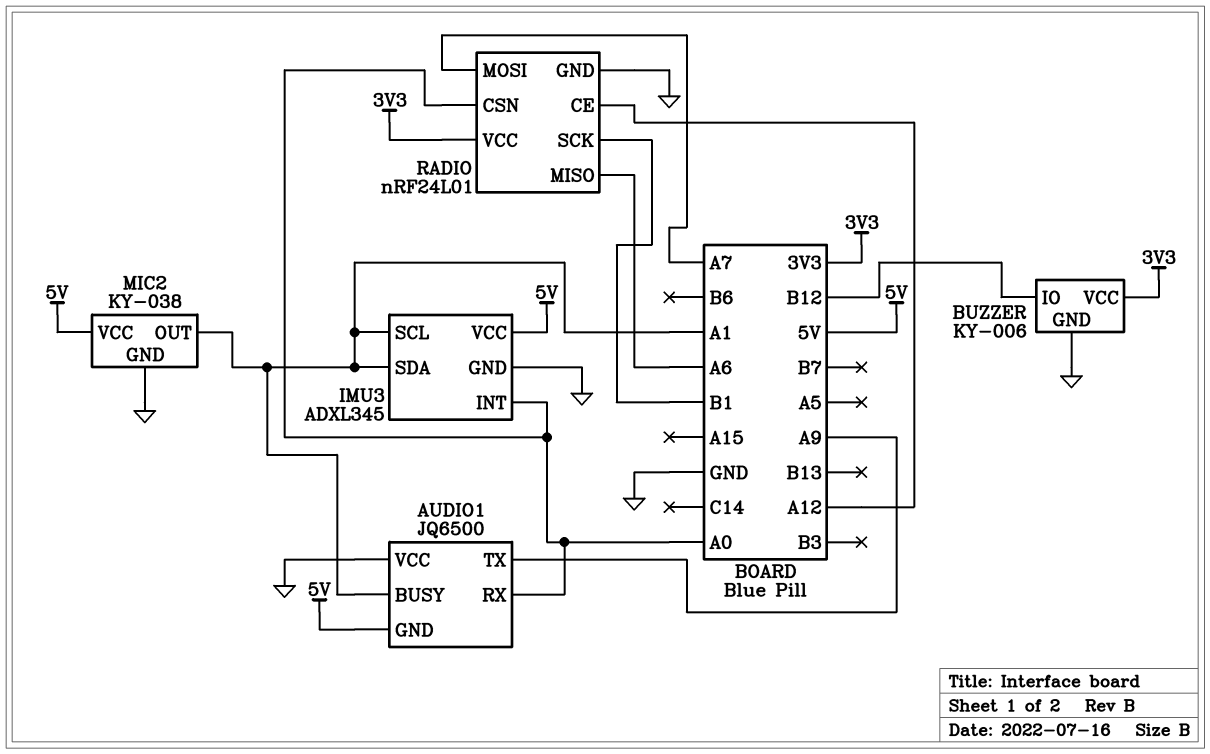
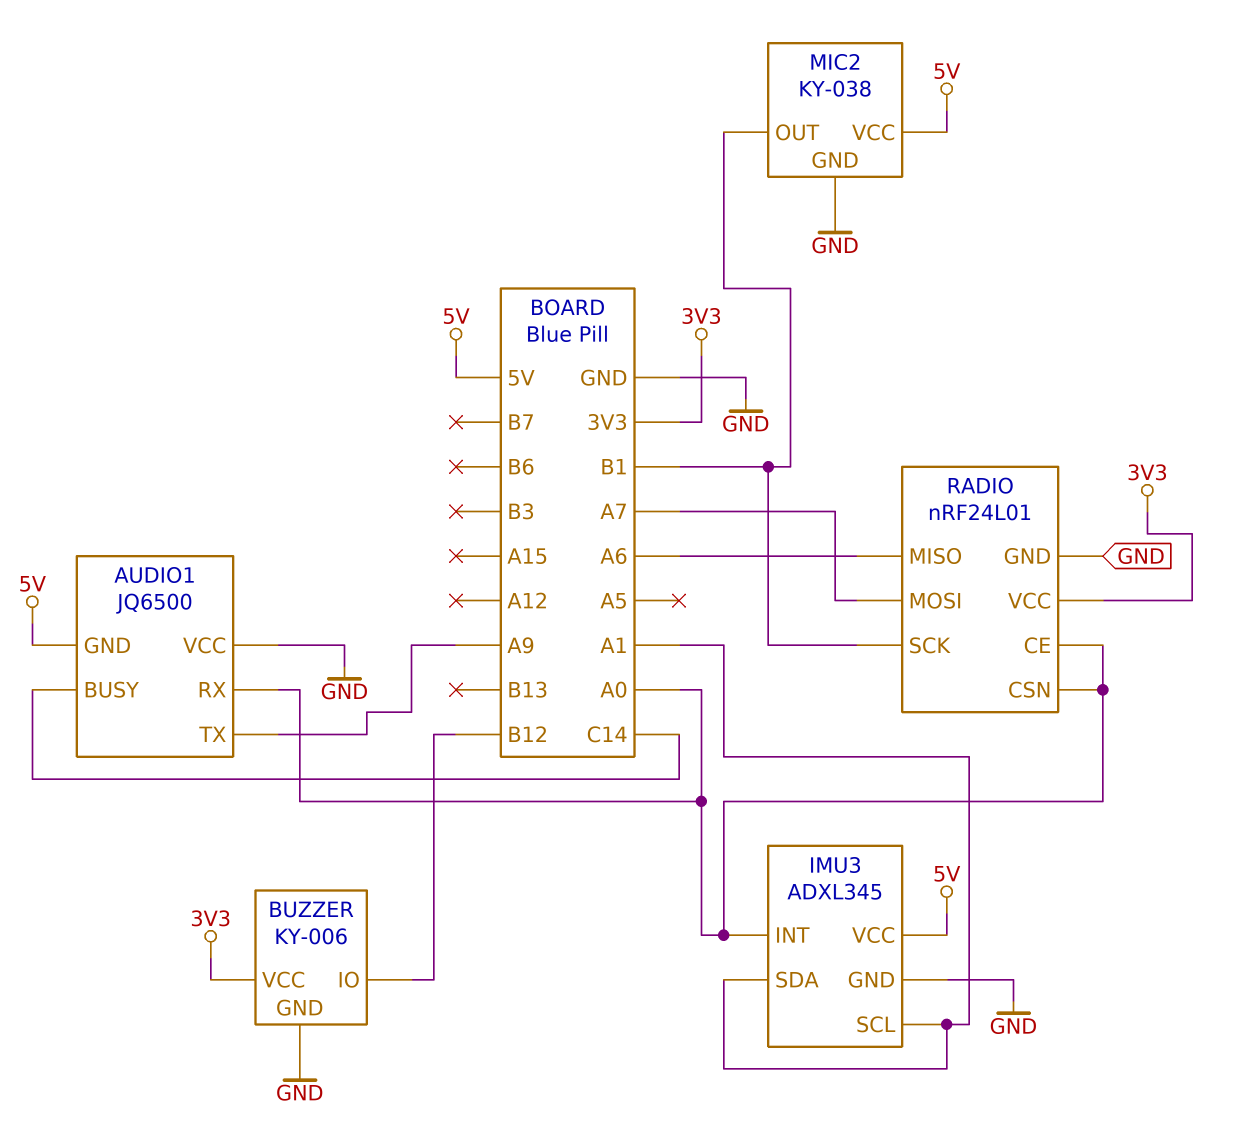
AUDIO1 pin BUSY: A1 -> C14
MIC2 pin OUT: A1 -> B1
RADIO pin CE: A12 -> A0

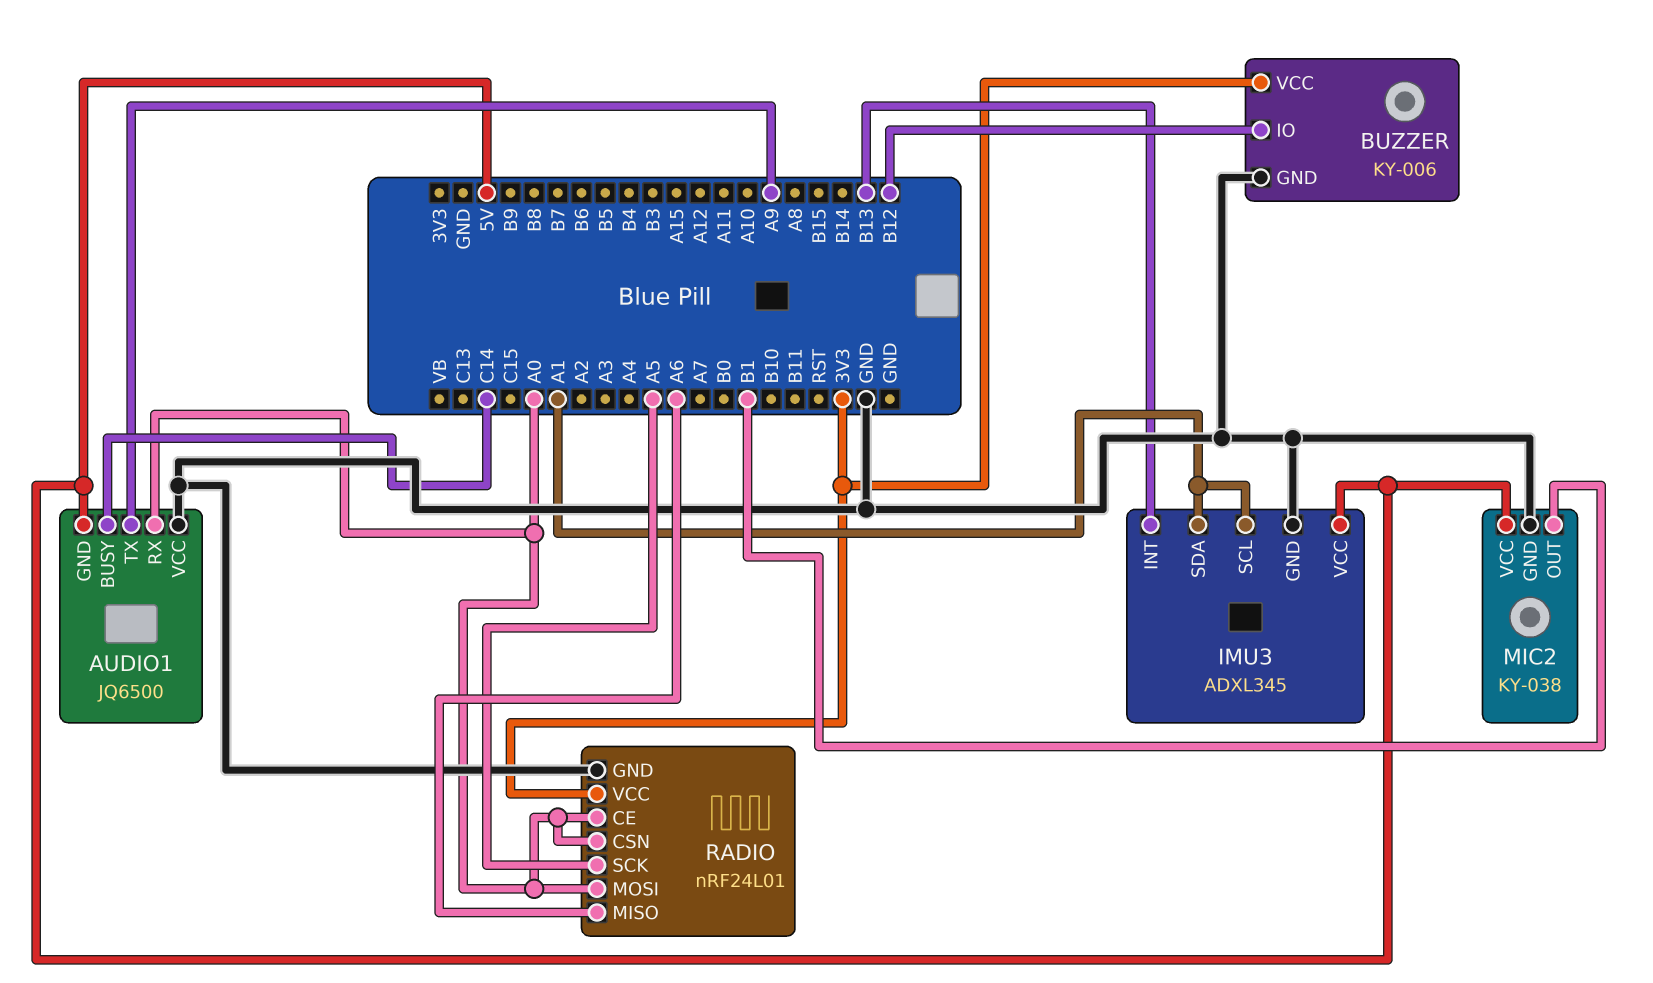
IMU3 pin INT: A0 -> B13
RADIO pin MOSI: A7 -> A0
RADIO pin SCK: B1 -> A5

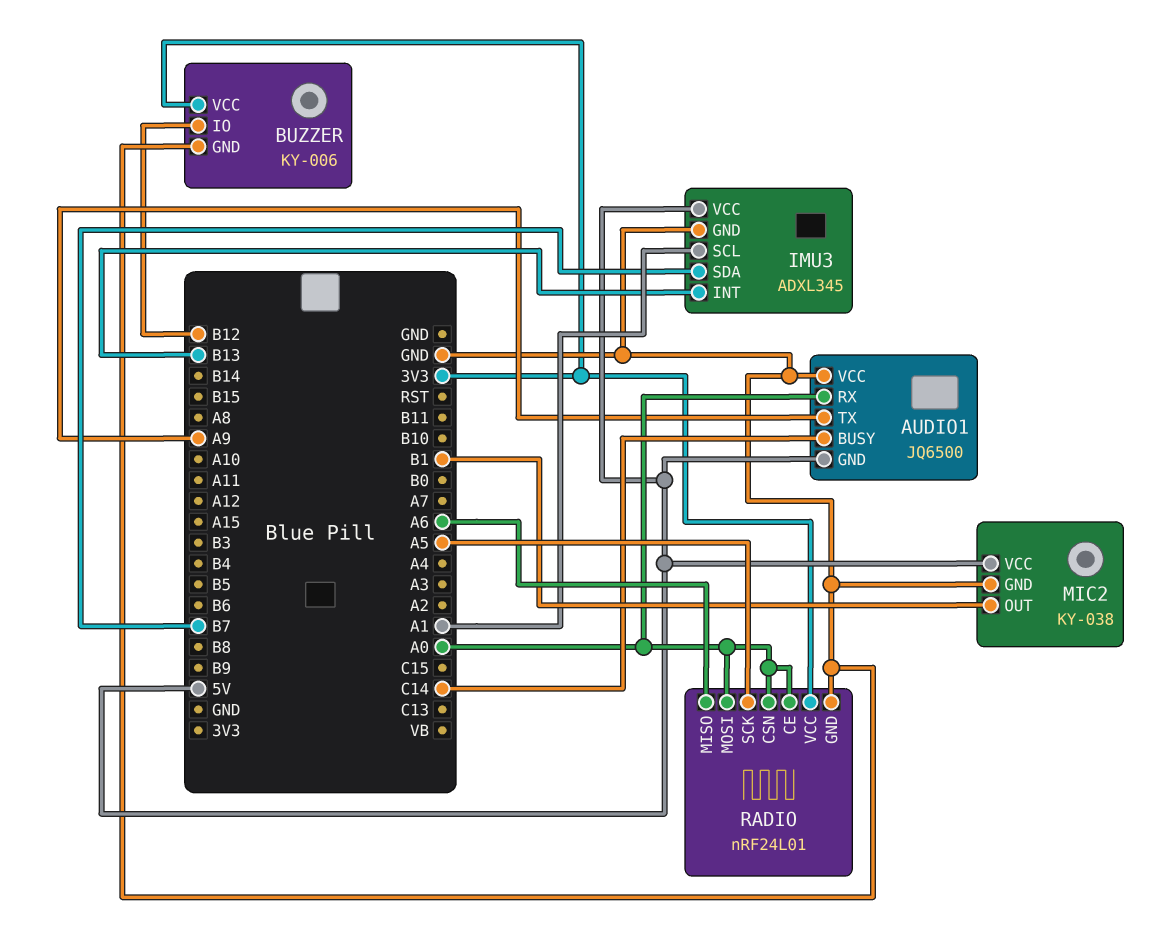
IMU3 pin SDA: A1 -> B7

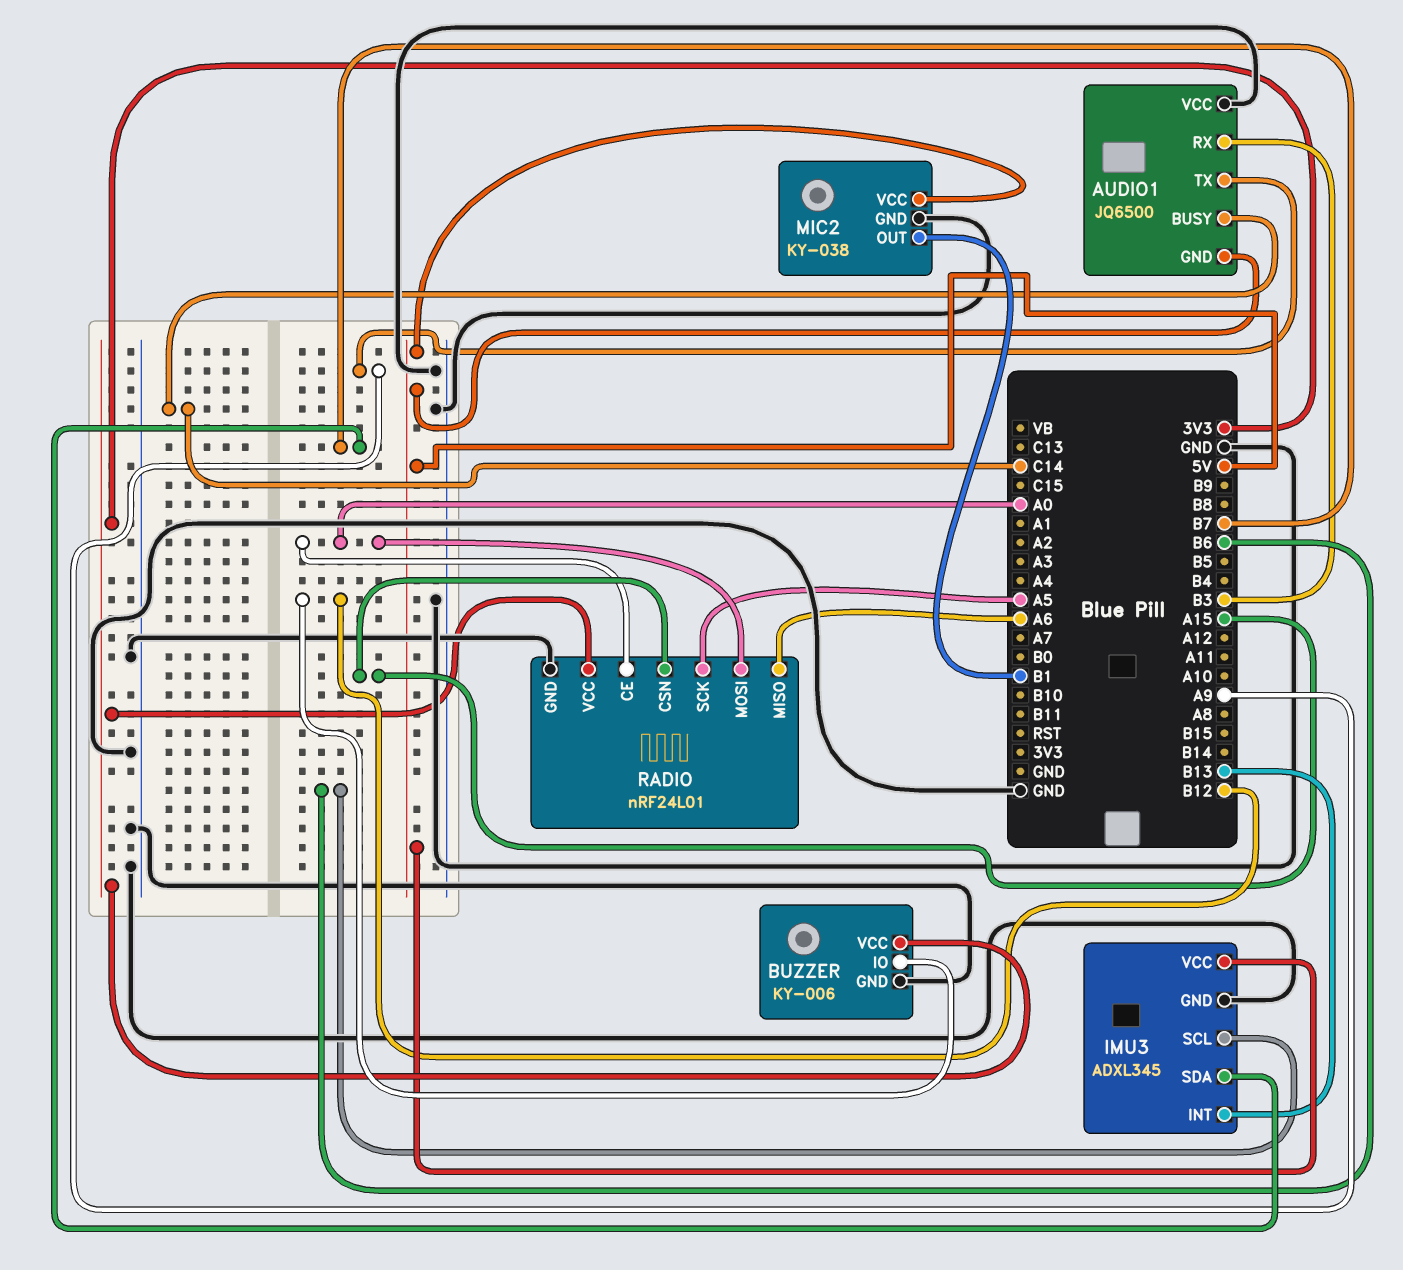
AUDIO1 pin RX: A0 -> B3
IMU3 pin SCL: A1 -> B6
RADIO pin CSN: A0 -> A15

